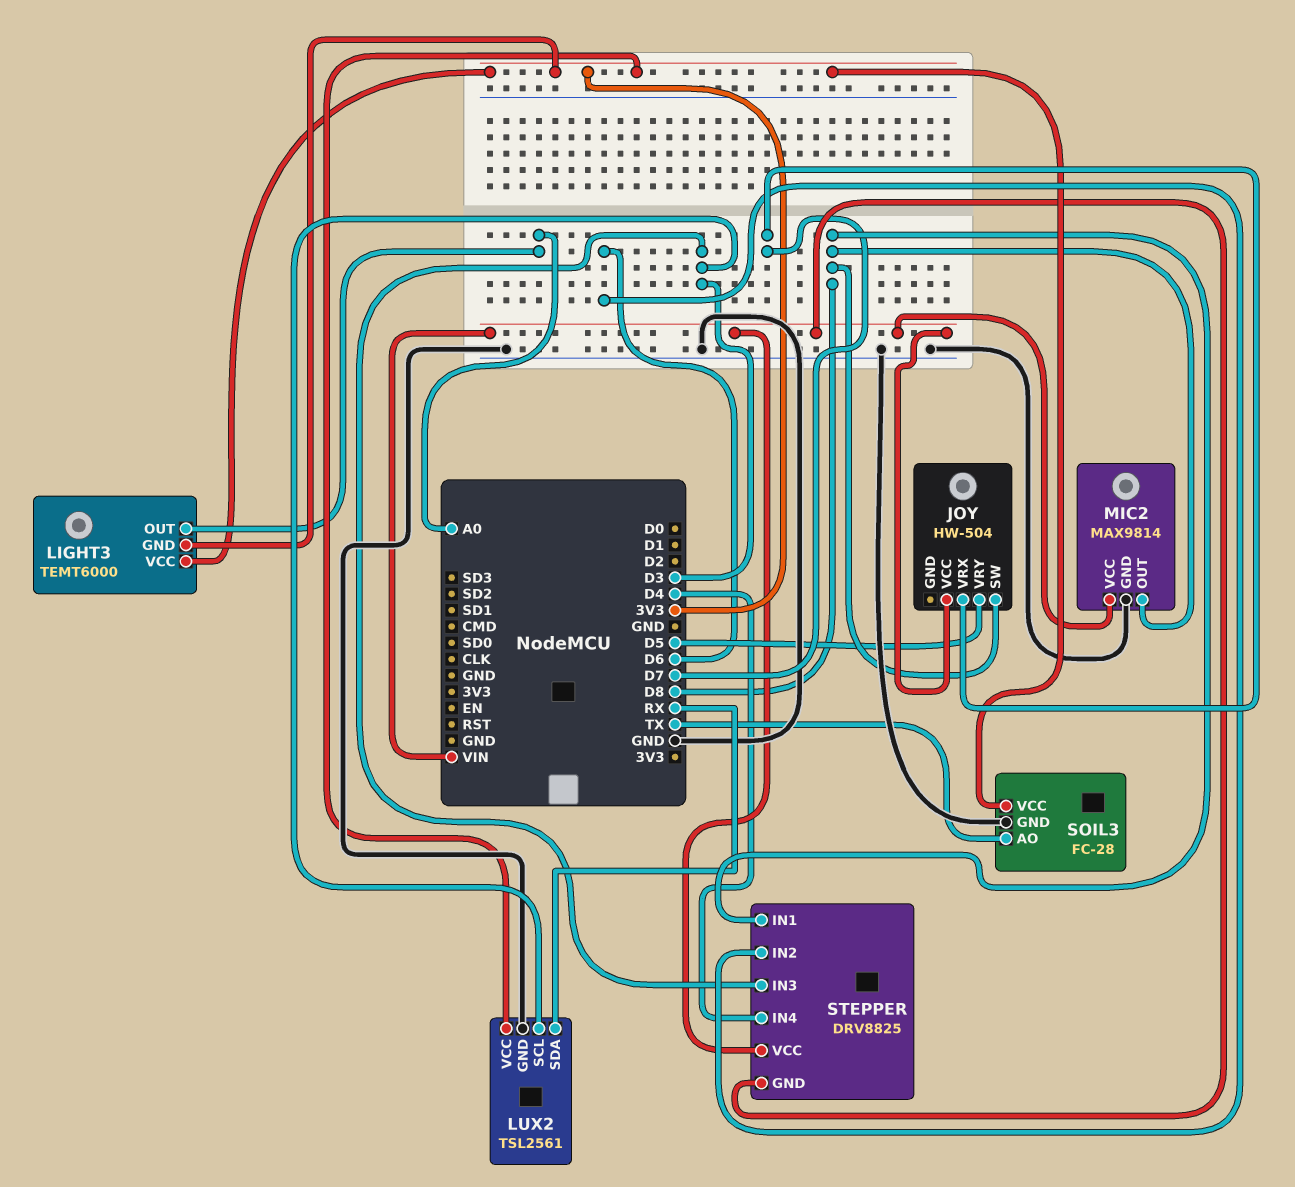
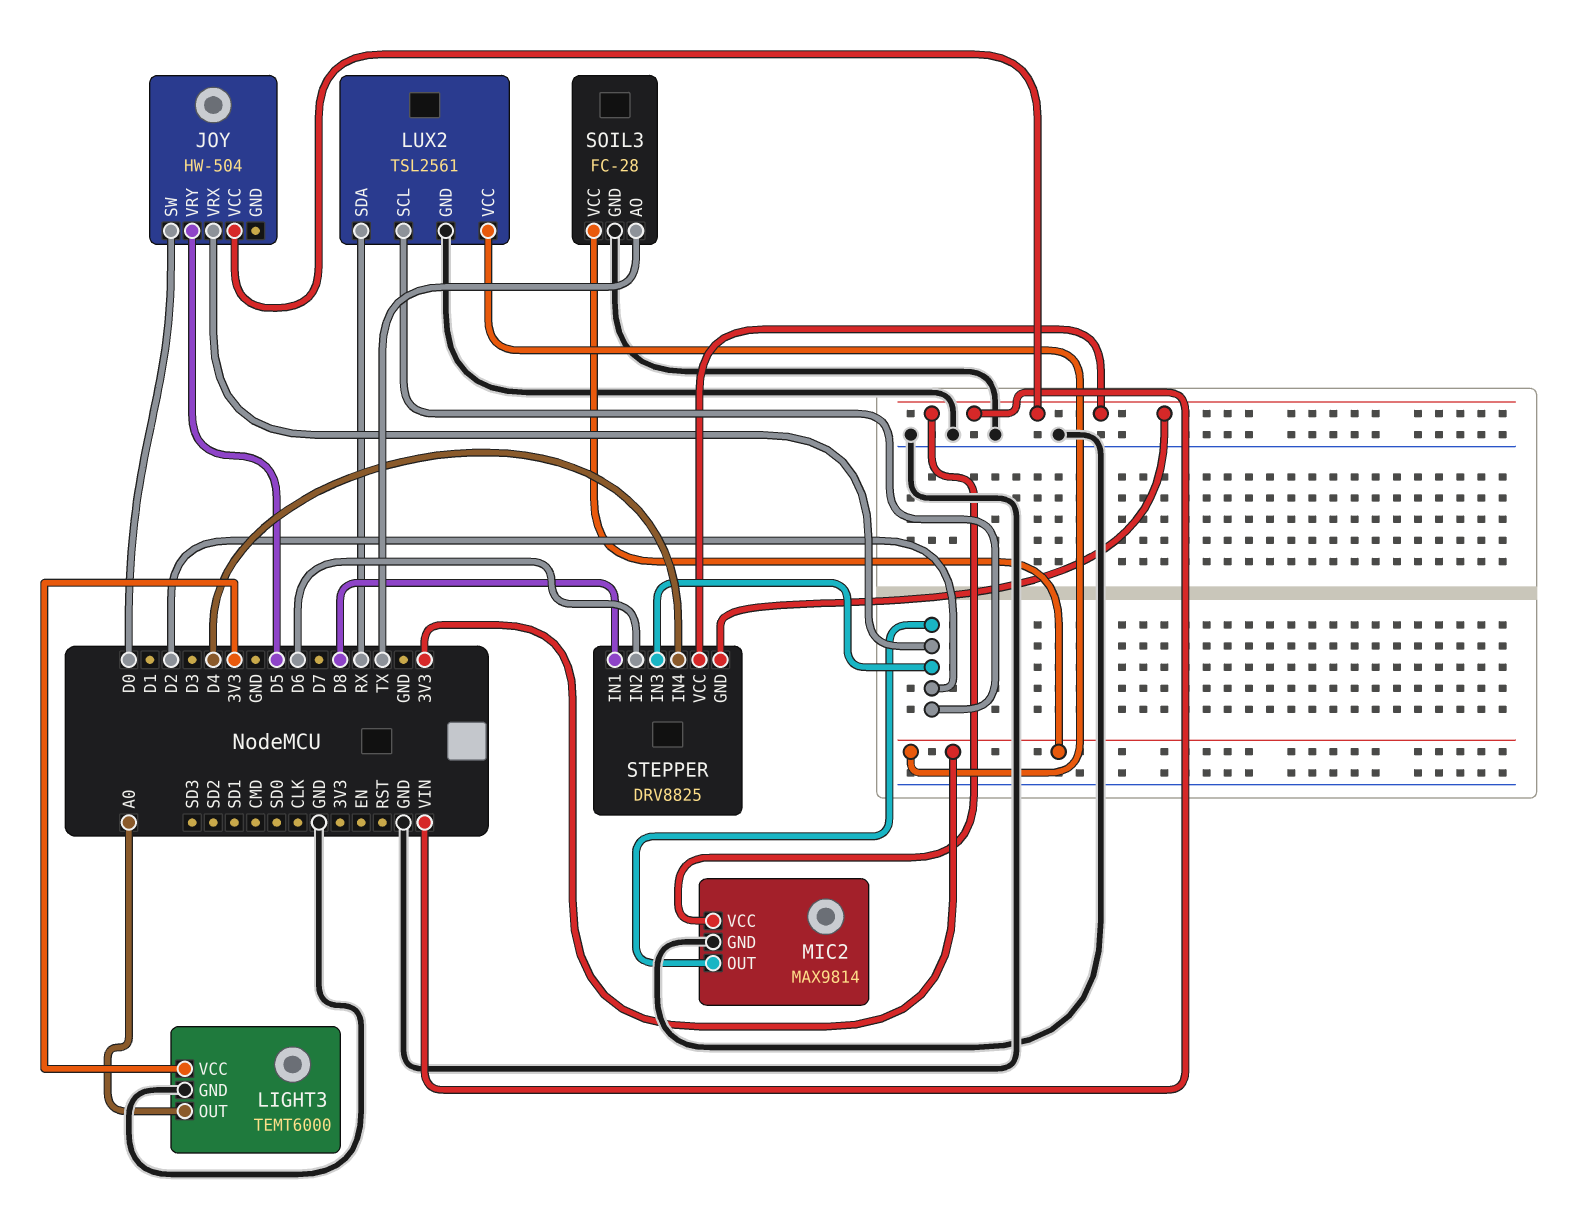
JOY pin SW: D8 -> D0
JOY pin VRX: D7 -> D2
LIGHT3 pin GND: 3V3 -> GND
LUX2 pin SCL: D3 -> D2
MIC2 pin OUT: D8 -> D2
STEPPER pin IN3: D3 -> D2

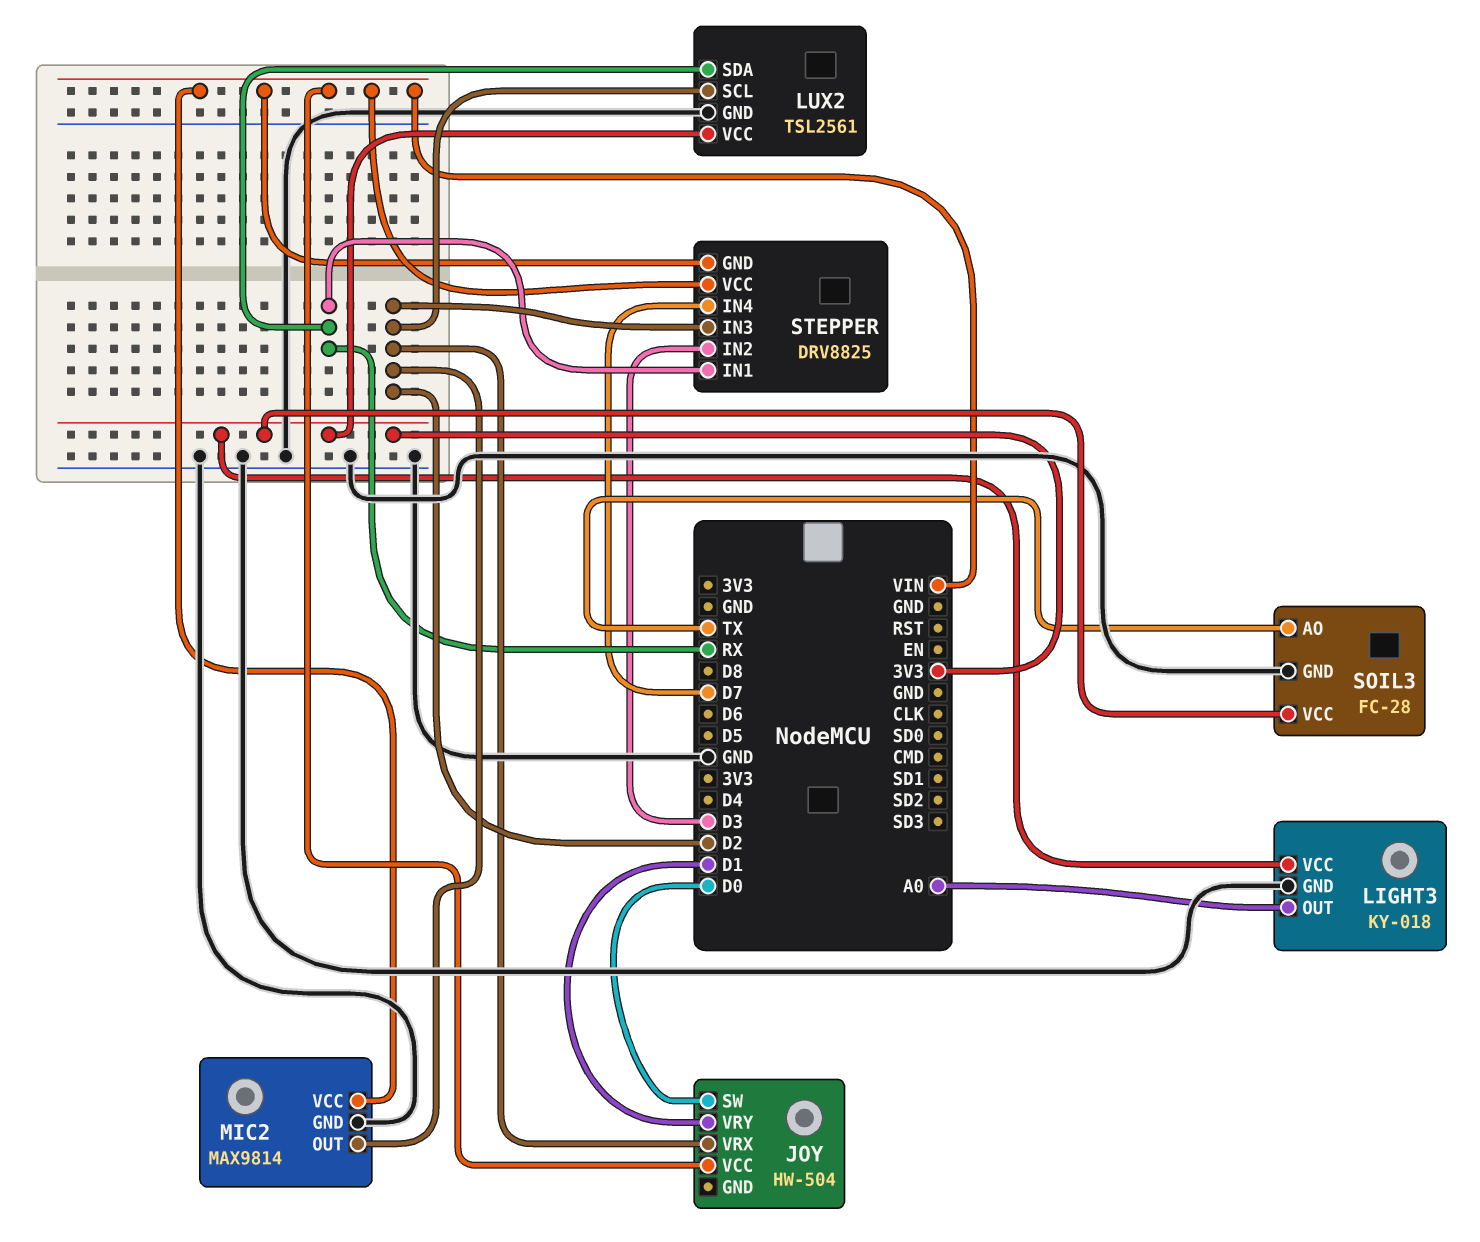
JOY pin VRY: D5 -> D1
LIGHT3: TEMT6000 -> KY-018
STEPPER pin IN1: D8 -> RX
STEPPER pin IN2: D6 -> D3
STEPPER pin IN4: D4 -> D7

